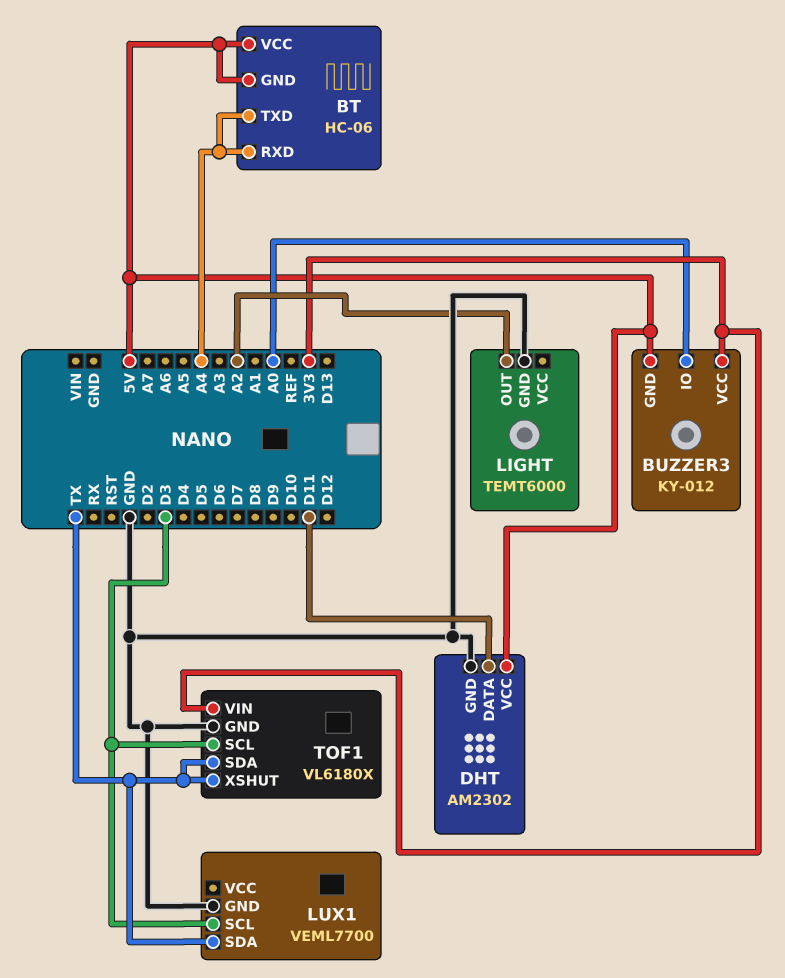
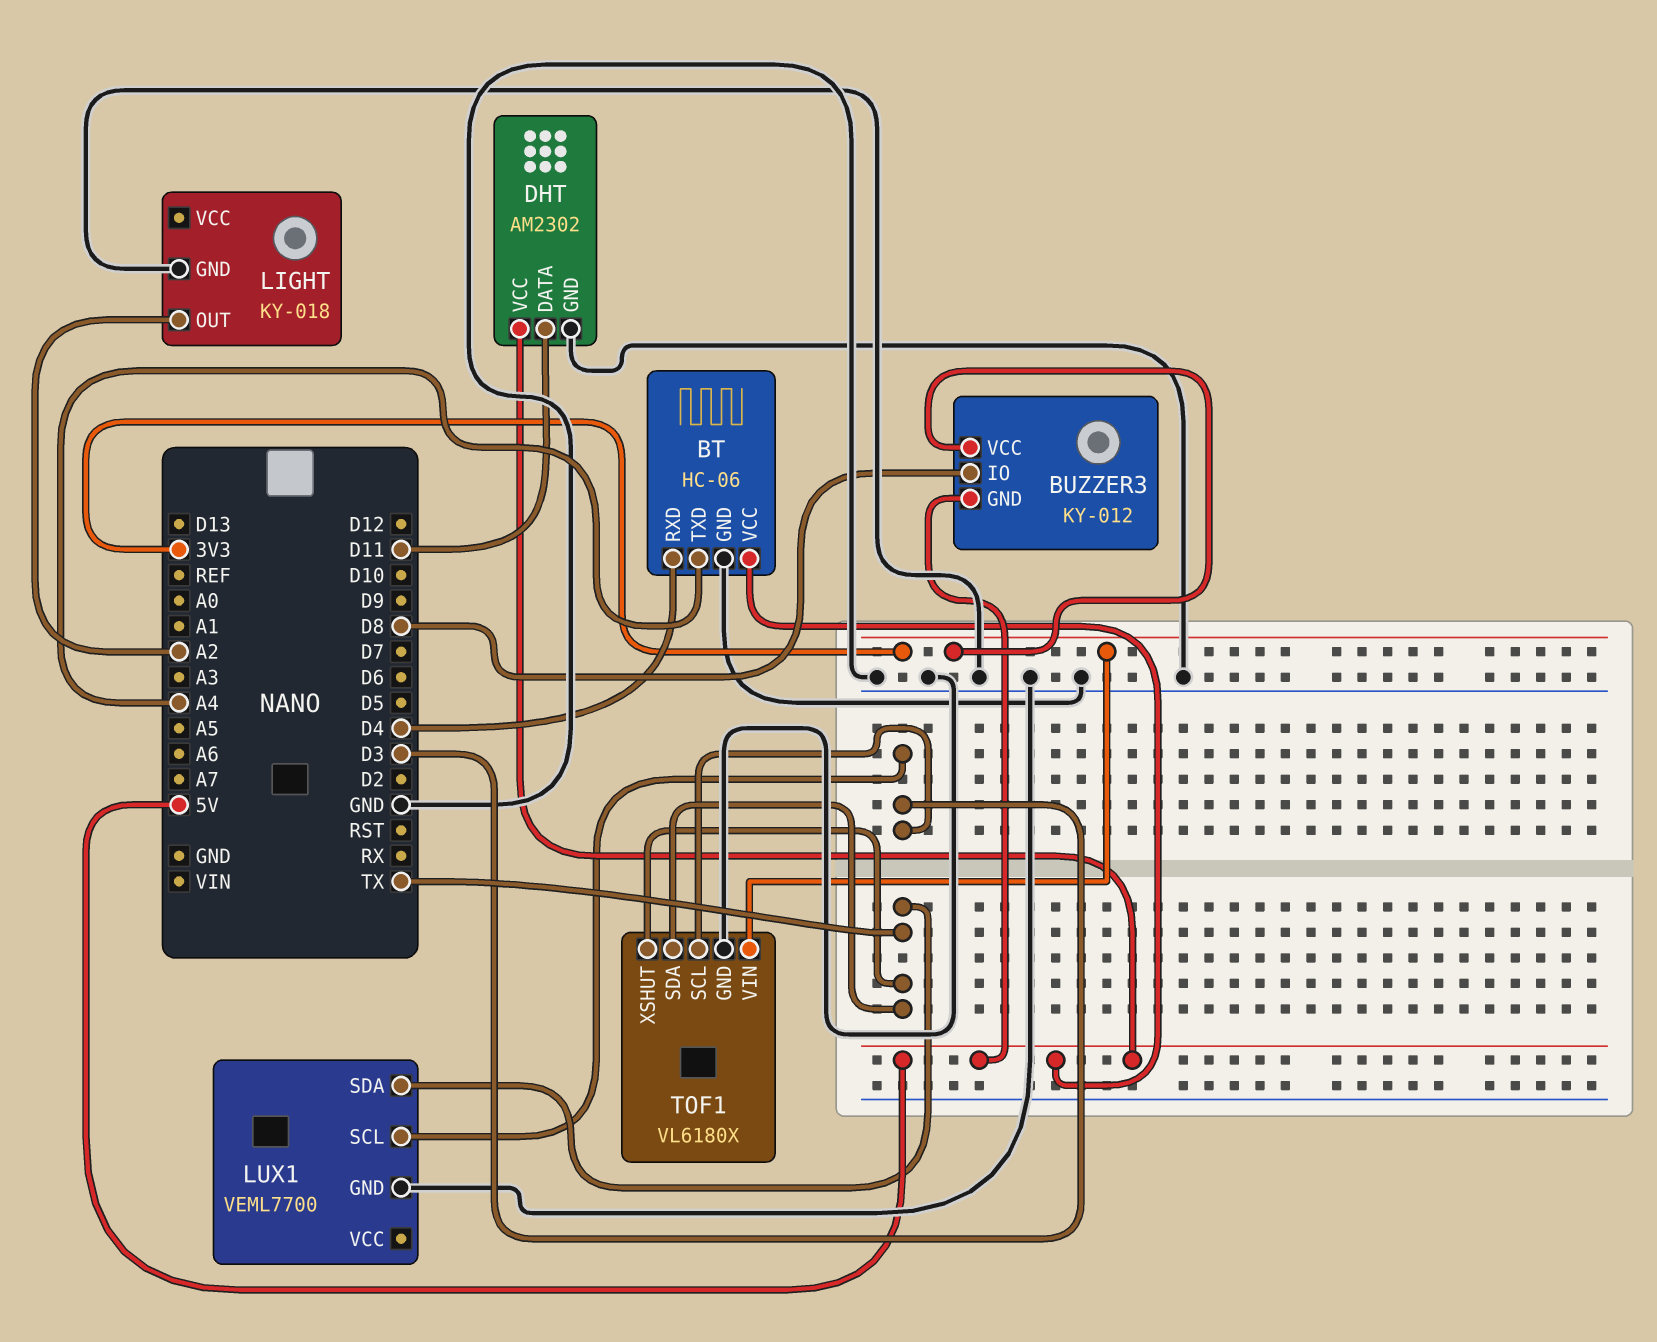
BT pin GND: 5V -> GND
BT pin RXD: A4 -> D4
BUZZER3 pin IO: A0 -> D8
LIGHT: TEMT6000 -> KY-018

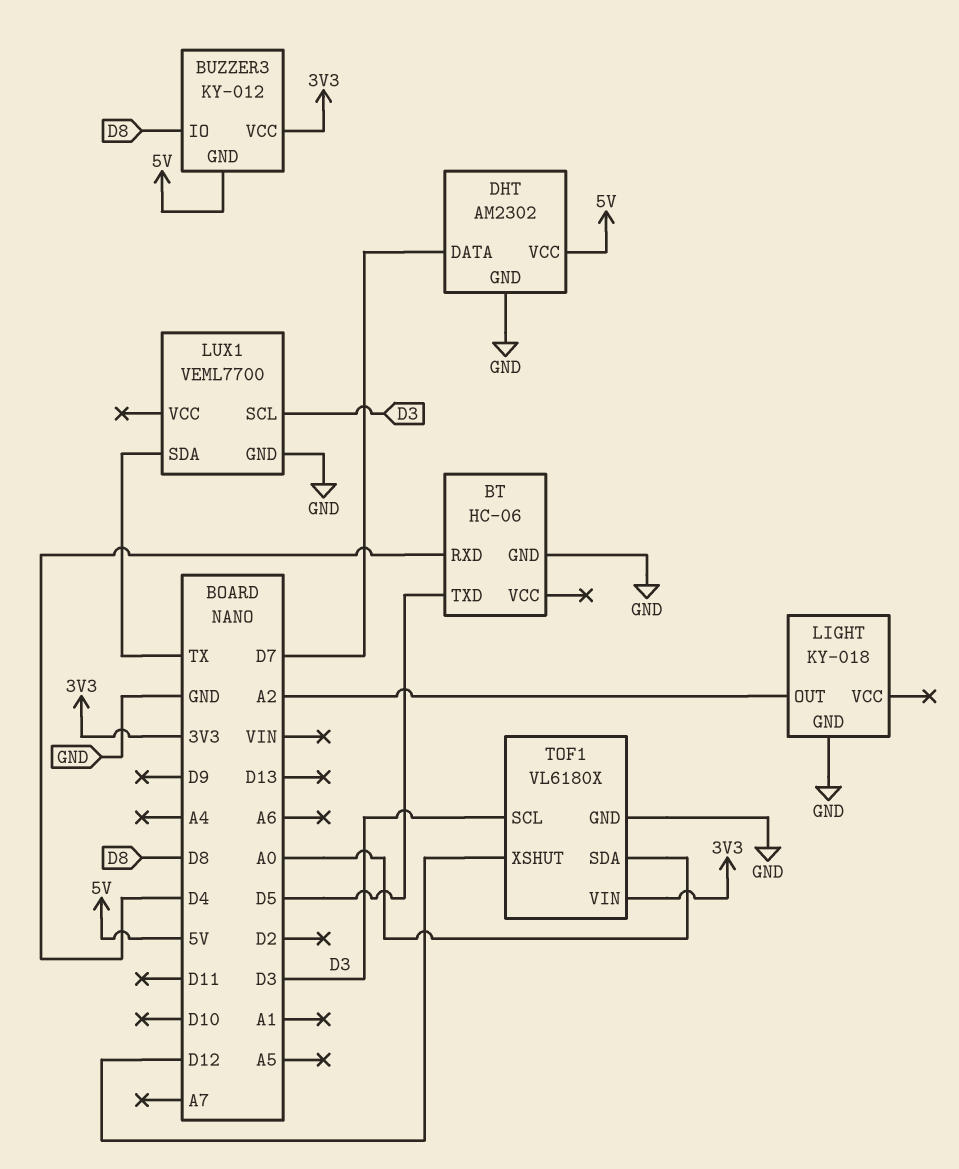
BT pin TXD: A4 -> D5
BT pin VCC: 5V -> none
DHT pin DATA: D11 -> D7
TOF1 pin SDA: TX -> A0
TOF1 pin XSHUT: TX -> D12

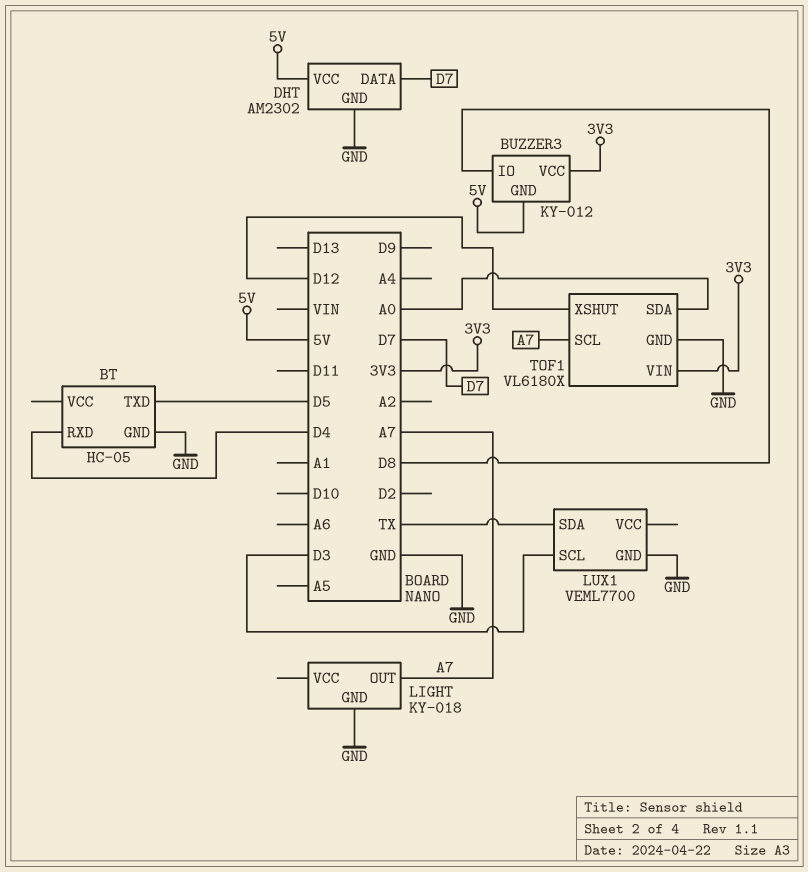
BT: HC-06 -> HC-05
LIGHT pin OUT: A2 -> A7
TOF1 pin SCL: D3 -> A7

